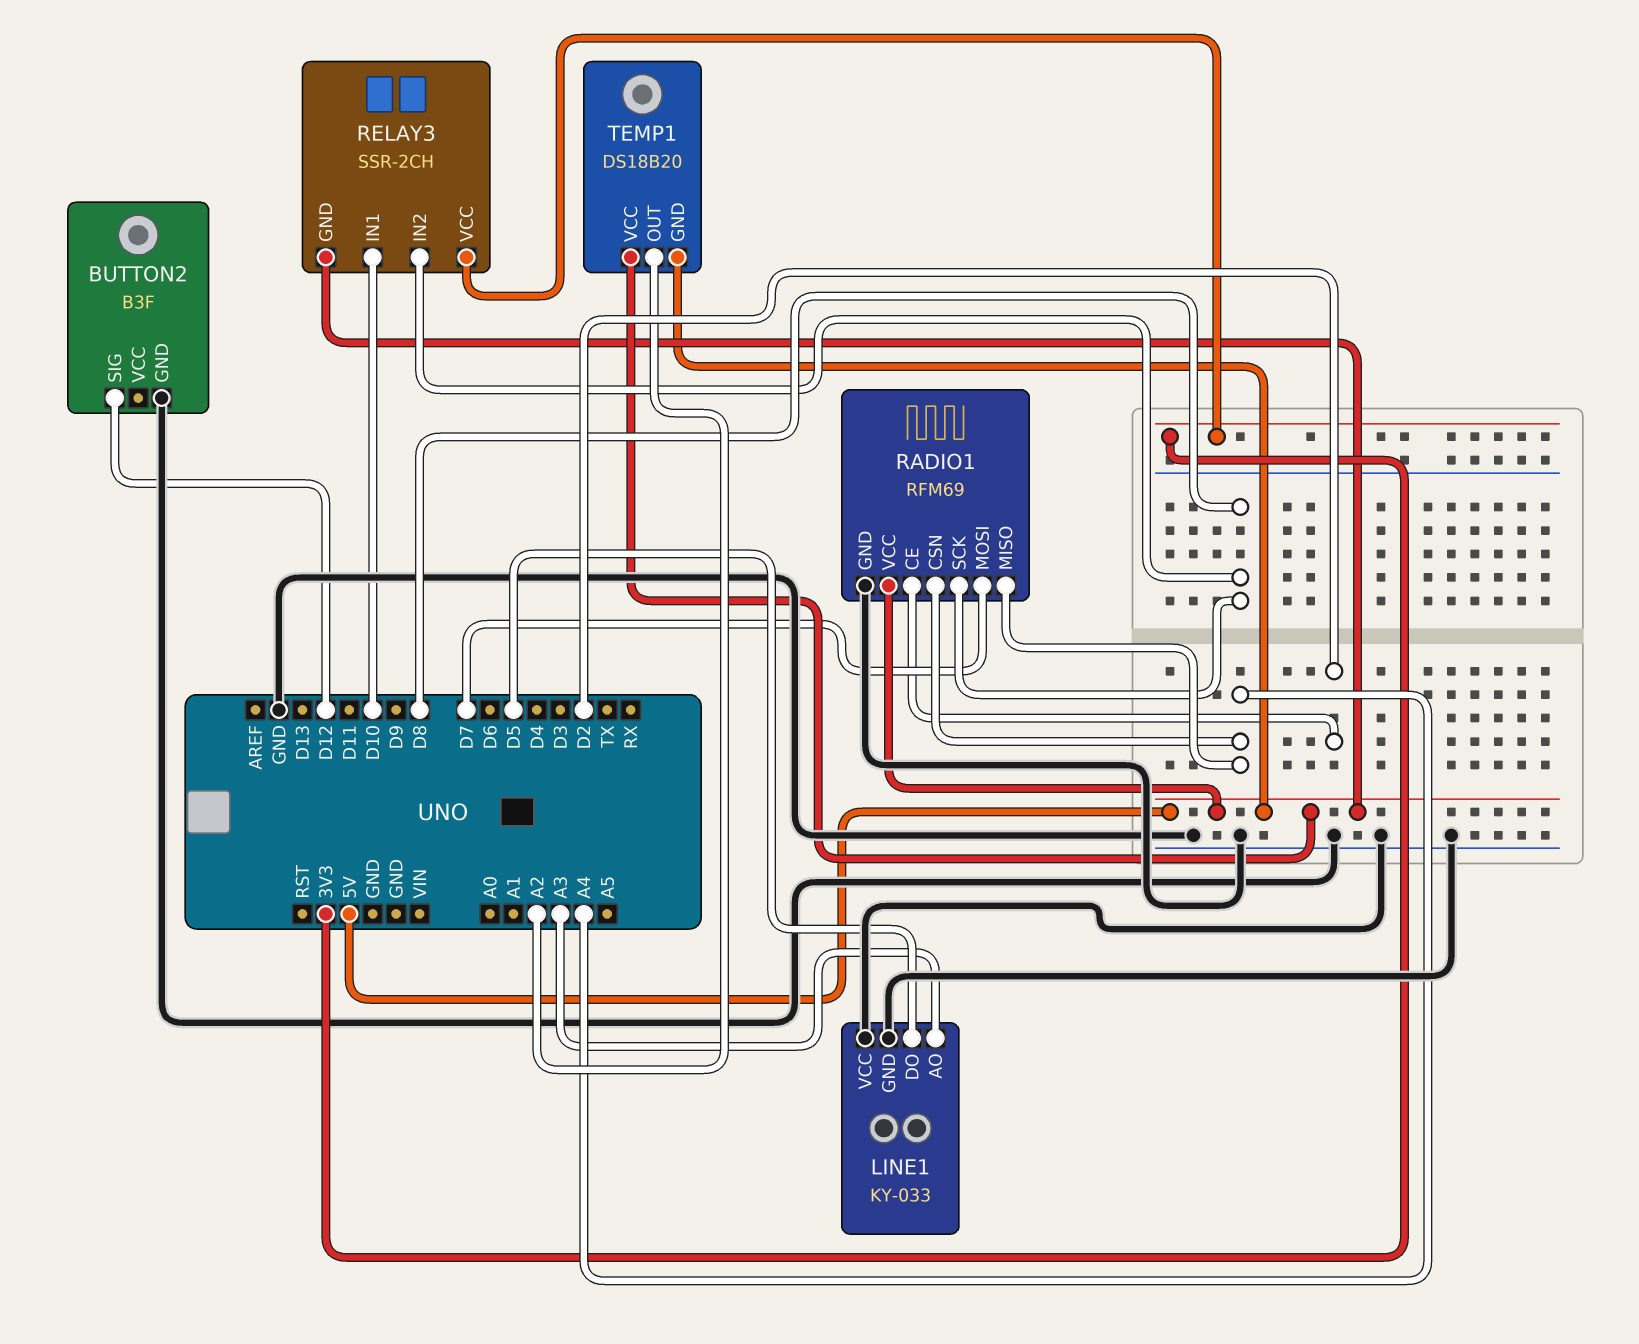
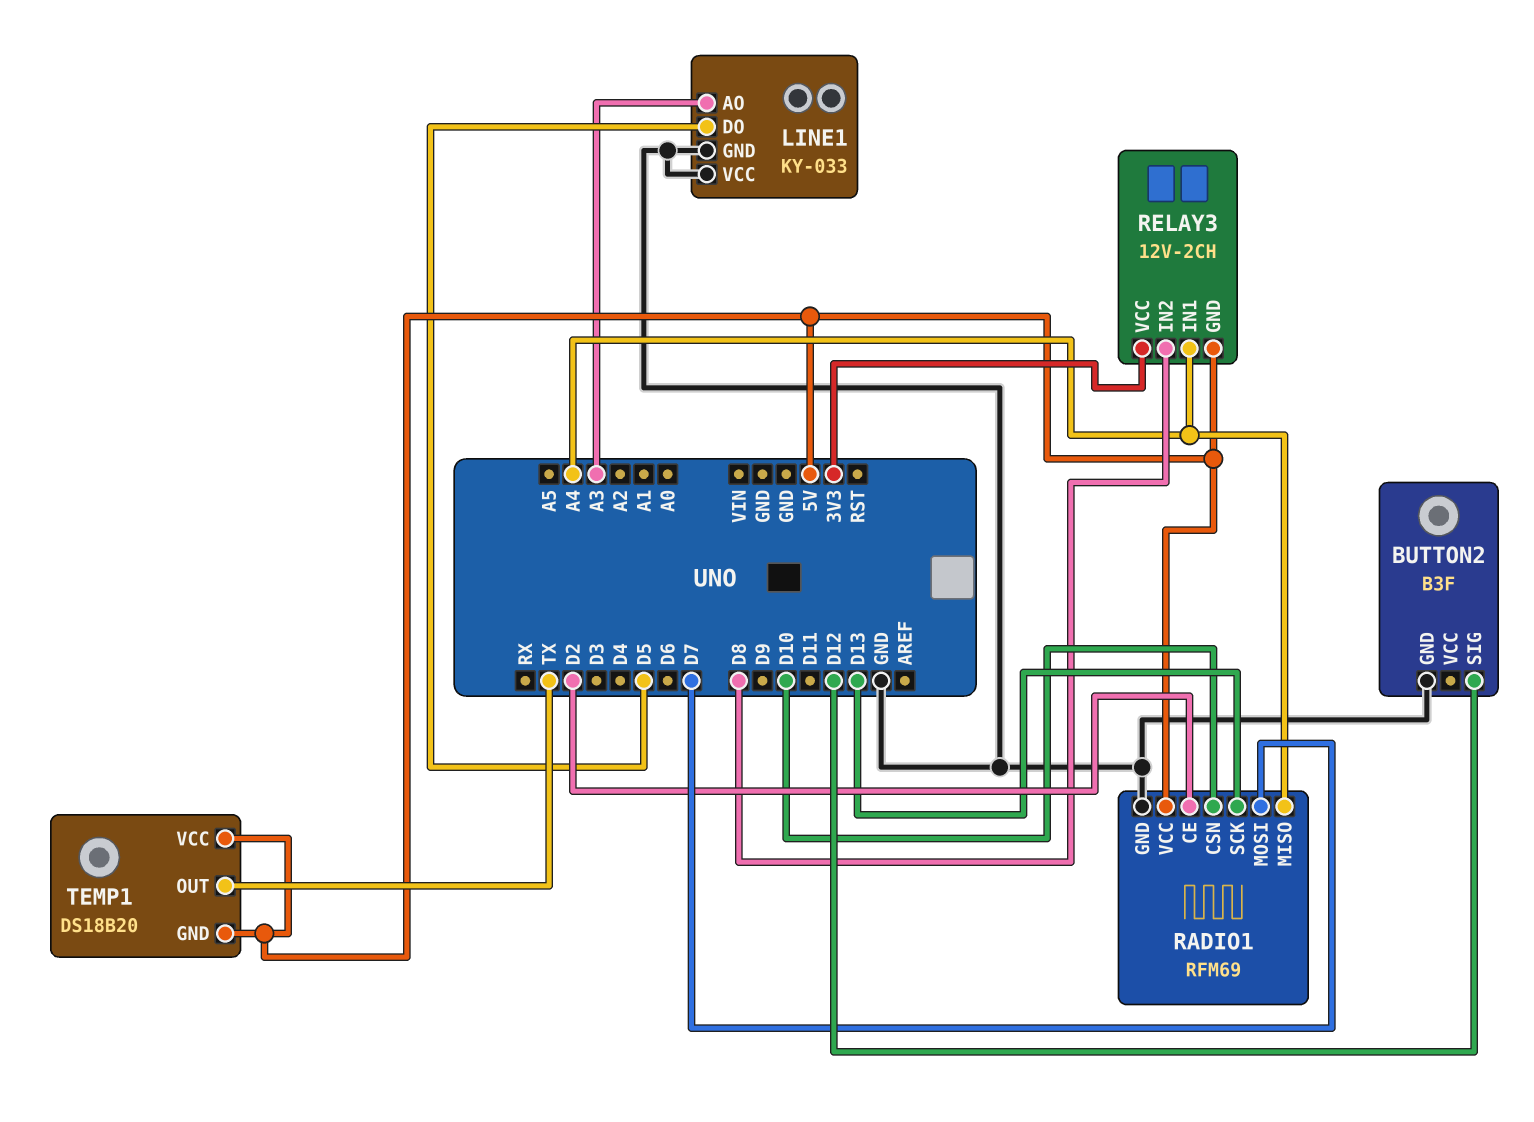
RADIO1 pin CSN: A4 -> D10
RADIO1 pin SCK: D8 -> D13
RELAY3: SSR-2CH -> 12V-2CH
RELAY3 pin IN1: D10 -> A4
TEMP1 pin OUT: A2 -> TX

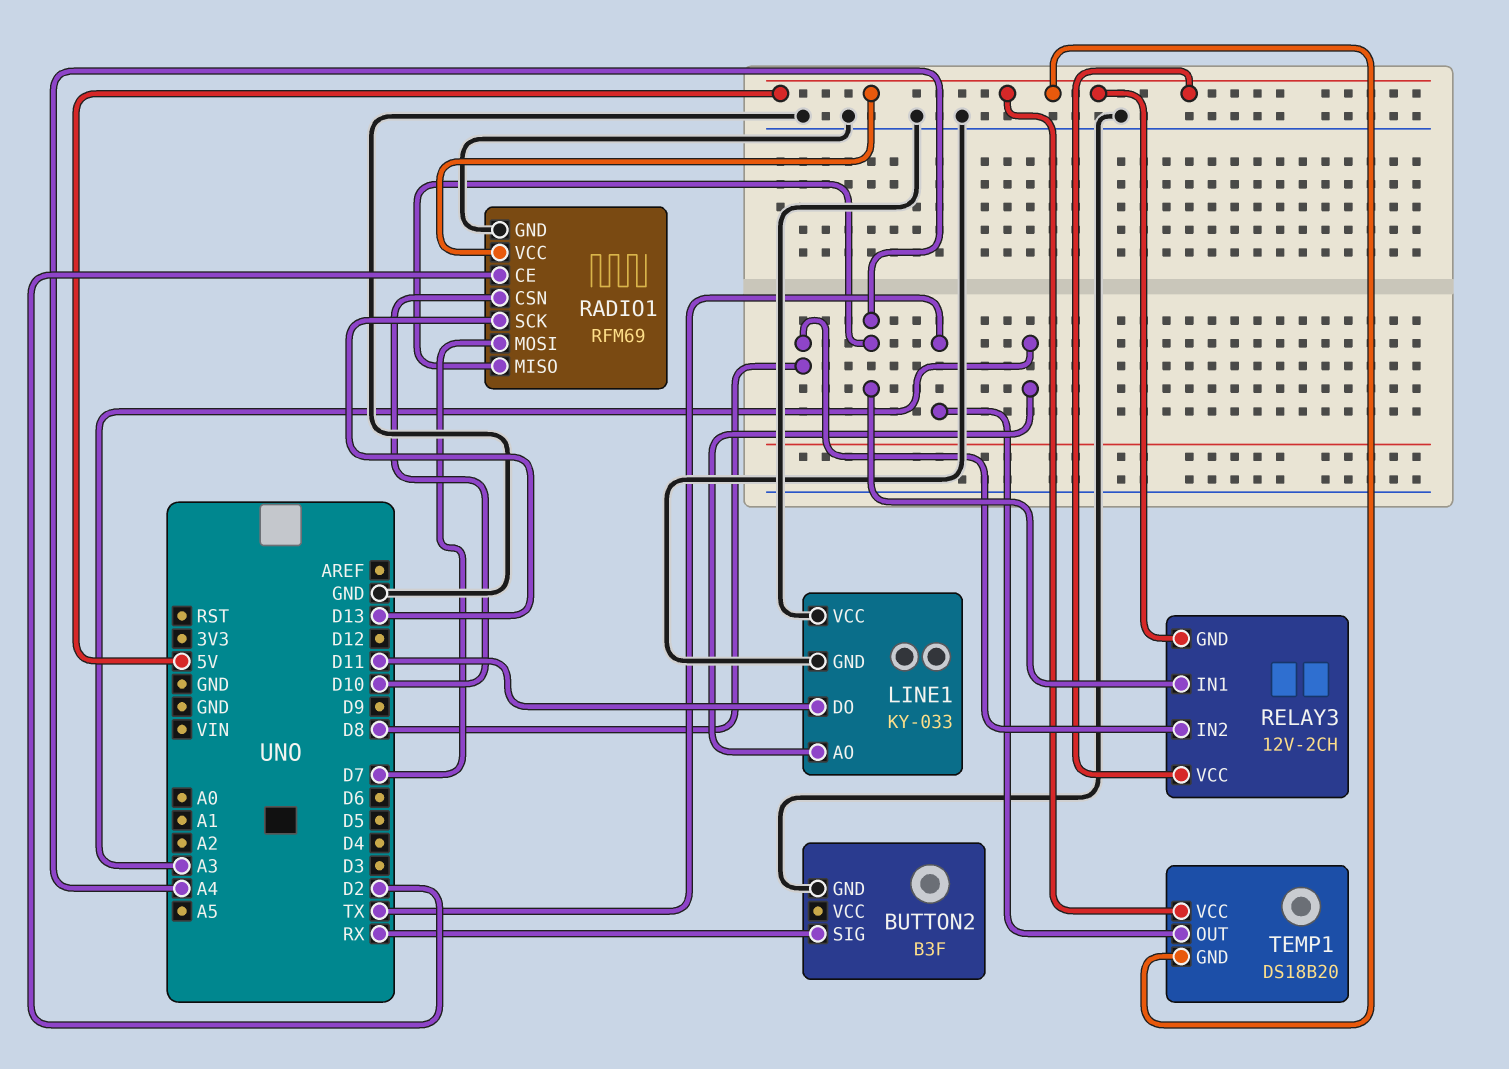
BUTTON2 pin SIG: D12 -> RX
LINE1 pin DO: D5 -> D11
RELAY3 pin VCC: 3V3 -> 5V

